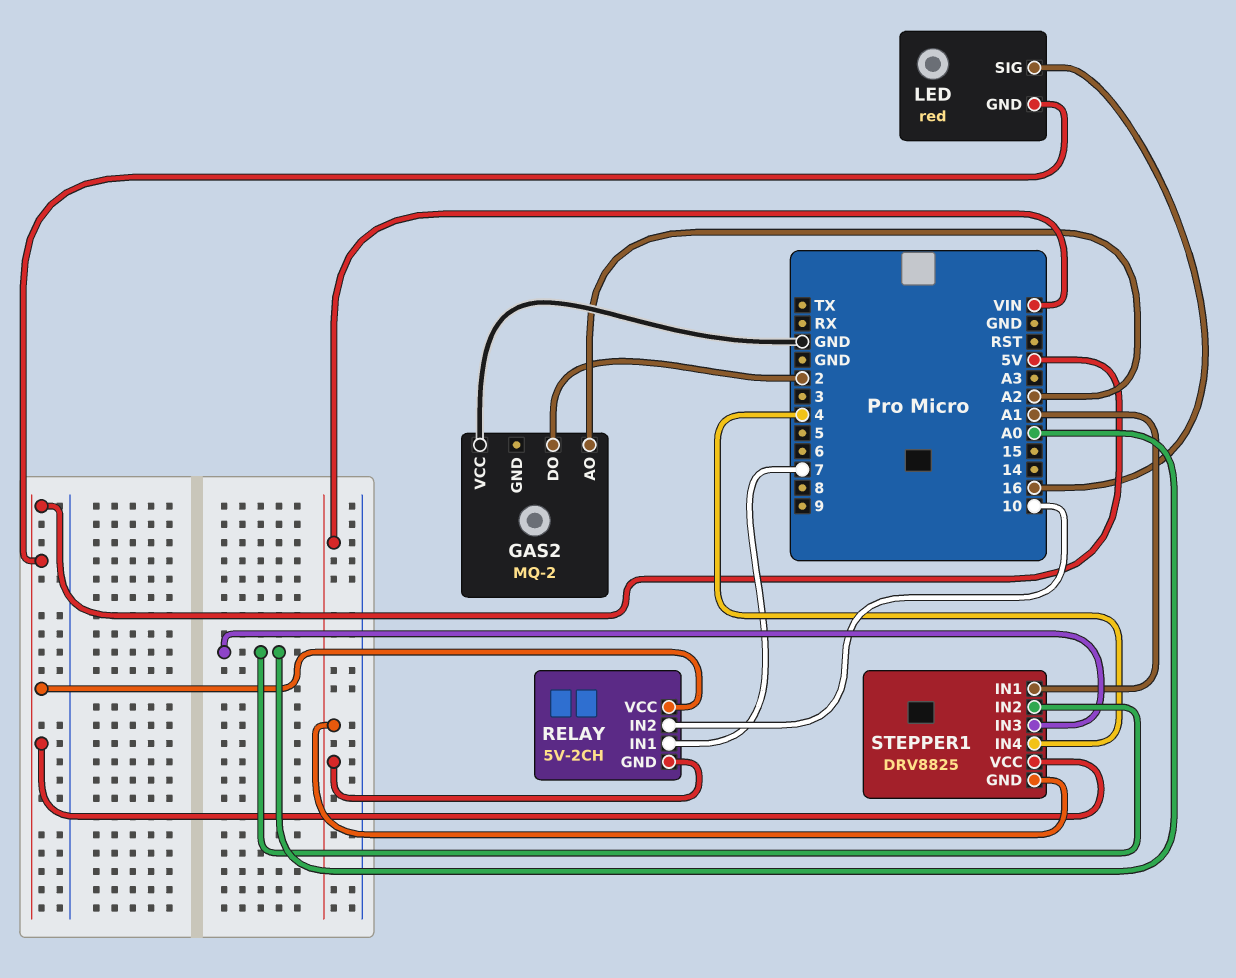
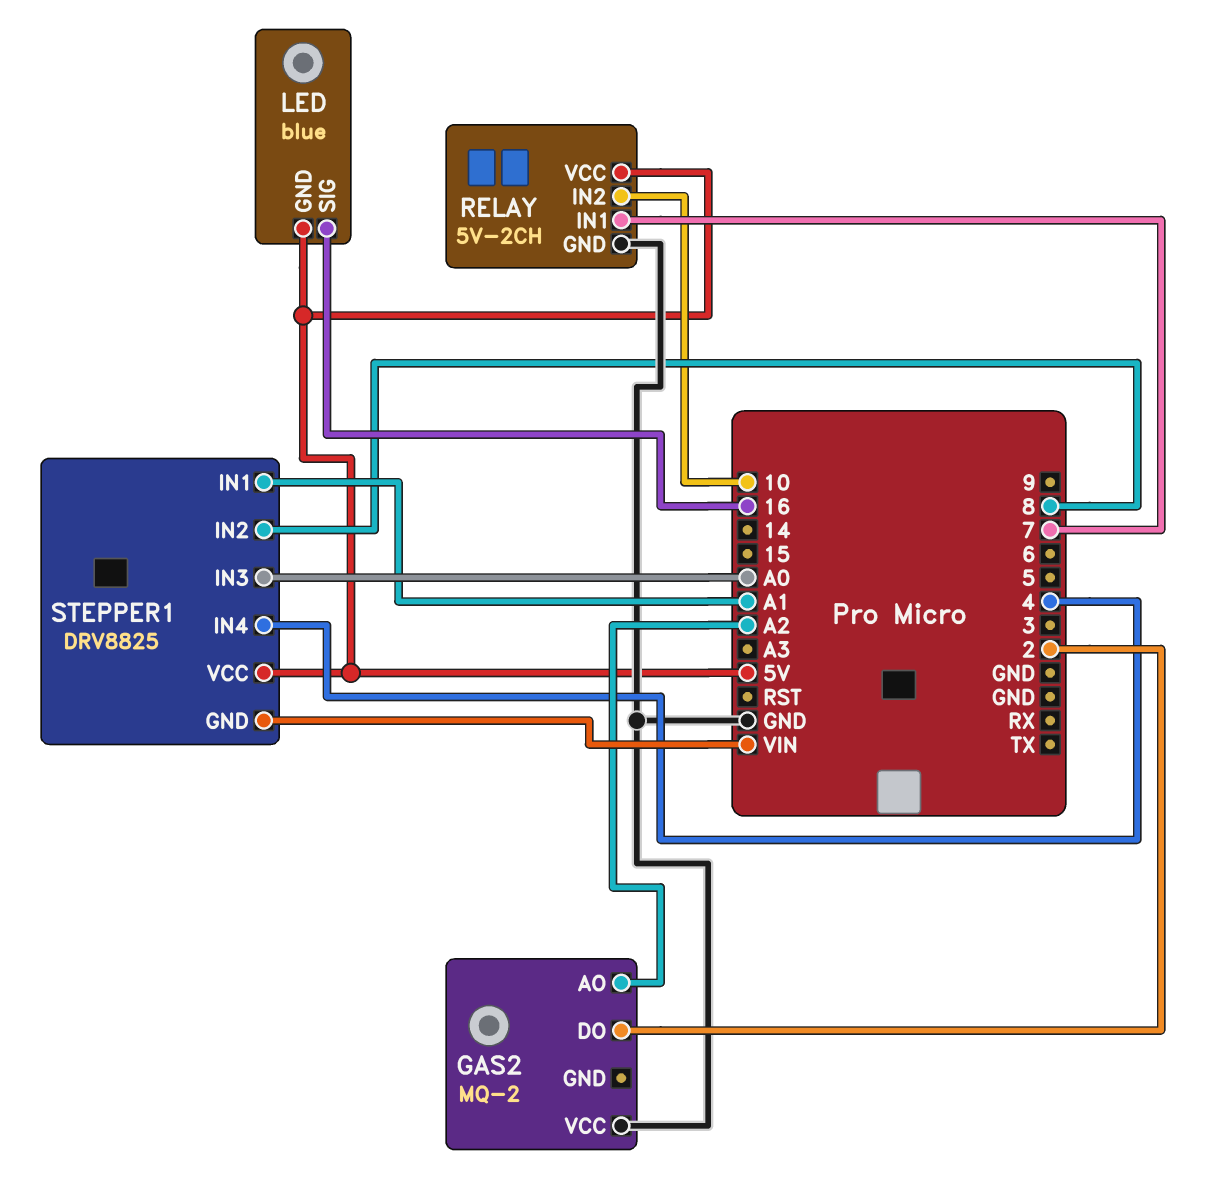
LED: red -> blue
RELAY pin GND: VIN -> GND
STEPPER1 pin IN2: A0 -> 8

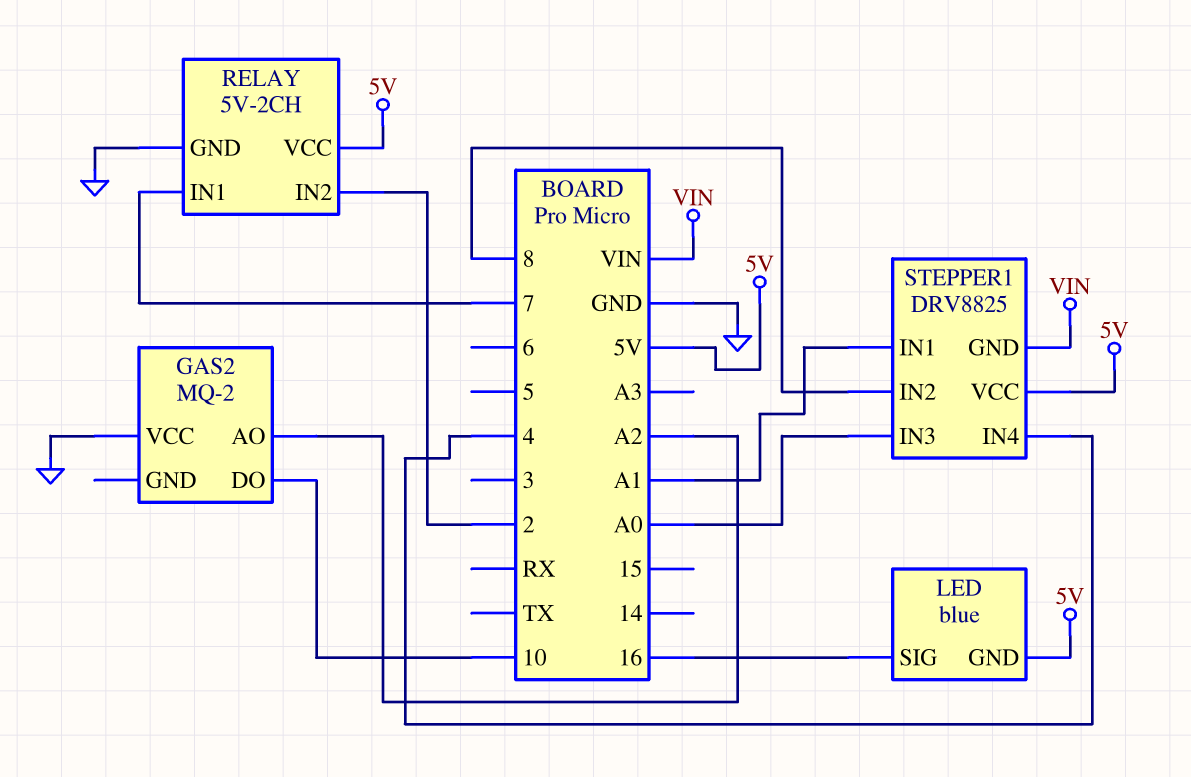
GAS2 pin DO: 2 -> 10
RELAY pin IN2: 10 -> 2

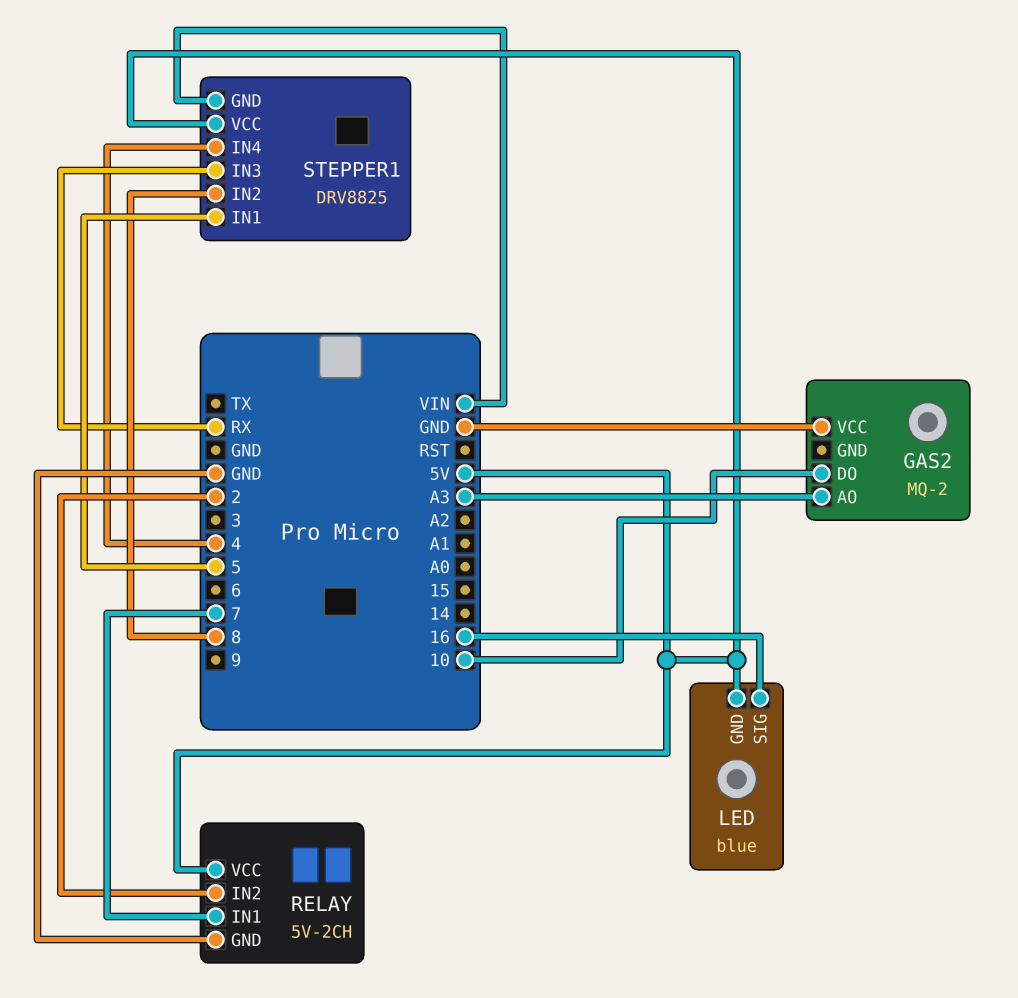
GAS2 pin AO: A2 -> A3
STEPPER1 pin IN1: A1 -> 5
STEPPER1 pin IN3: A0 -> RX

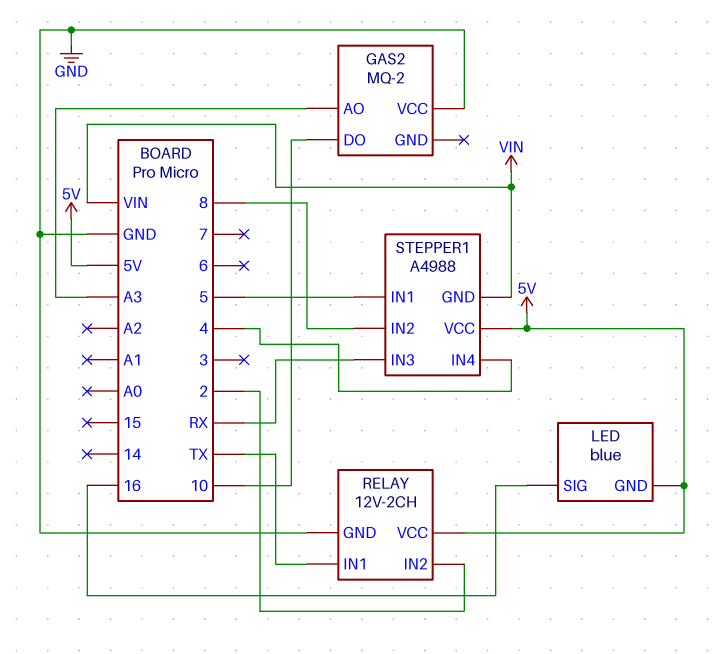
RELAY: 5V-2CH -> 12V-2CH
RELAY pin IN1: 7 -> TX
STEPPER1: DRV8825 -> A4988

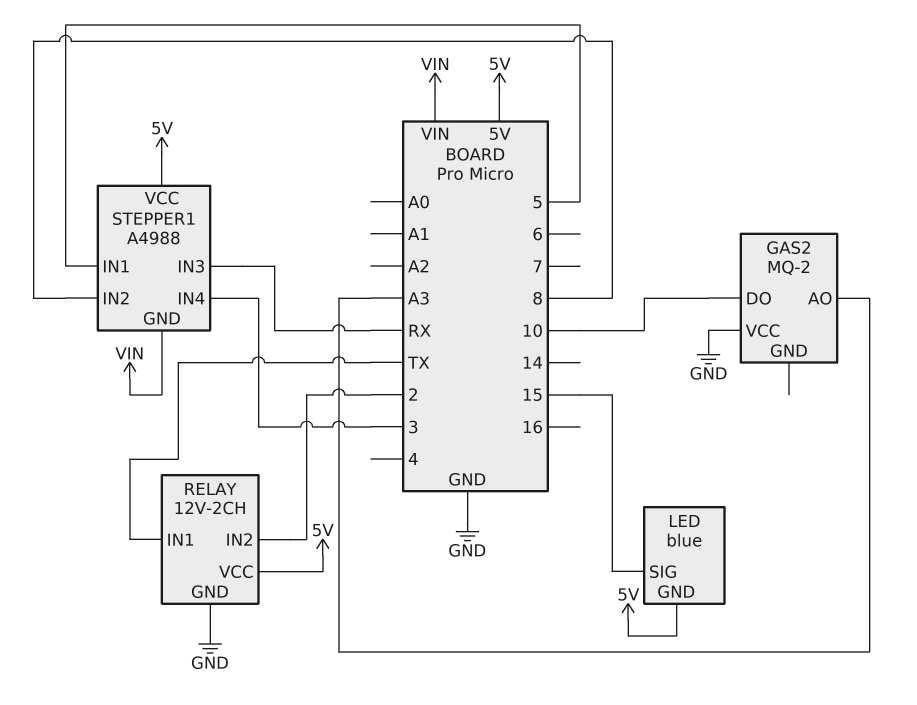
LED pin SIG: 16 -> 15
STEPPER1 pin IN4: 4 -> 3

